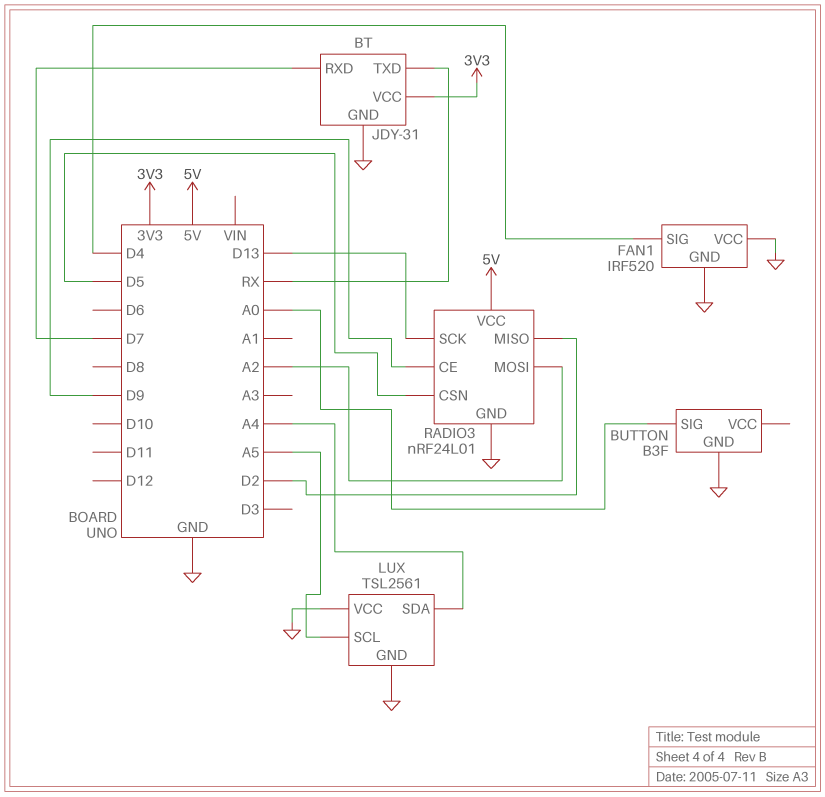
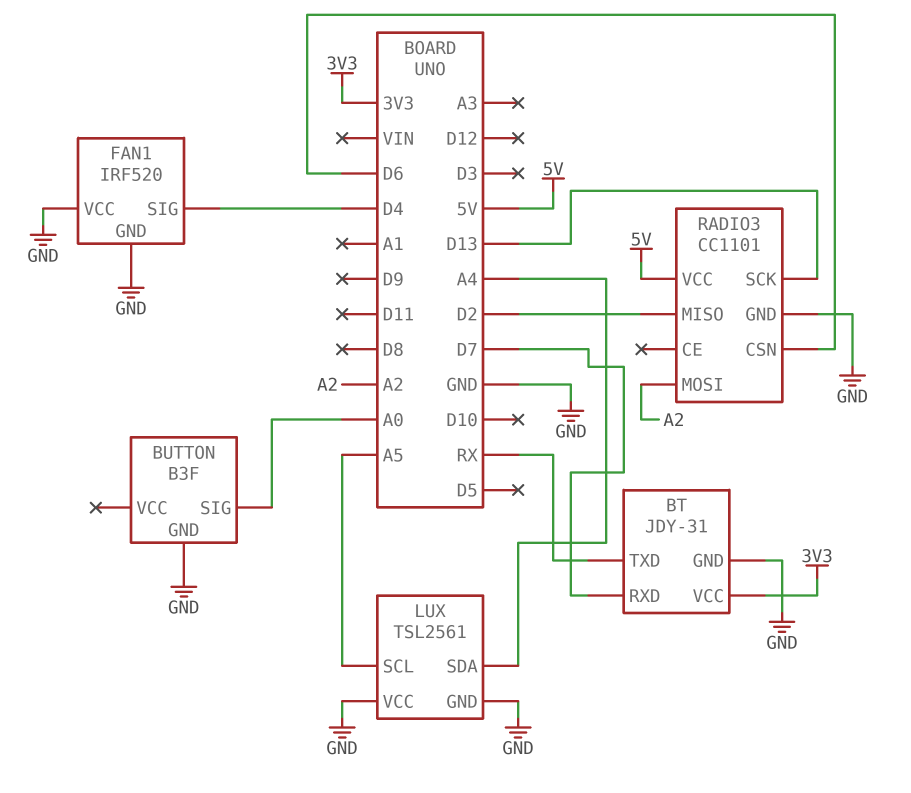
RADIO3: nRF24L01 -> CC1101
RADIO3 pin CE: D9 -> none
RADIO3 pin CSN: D5 -> D6

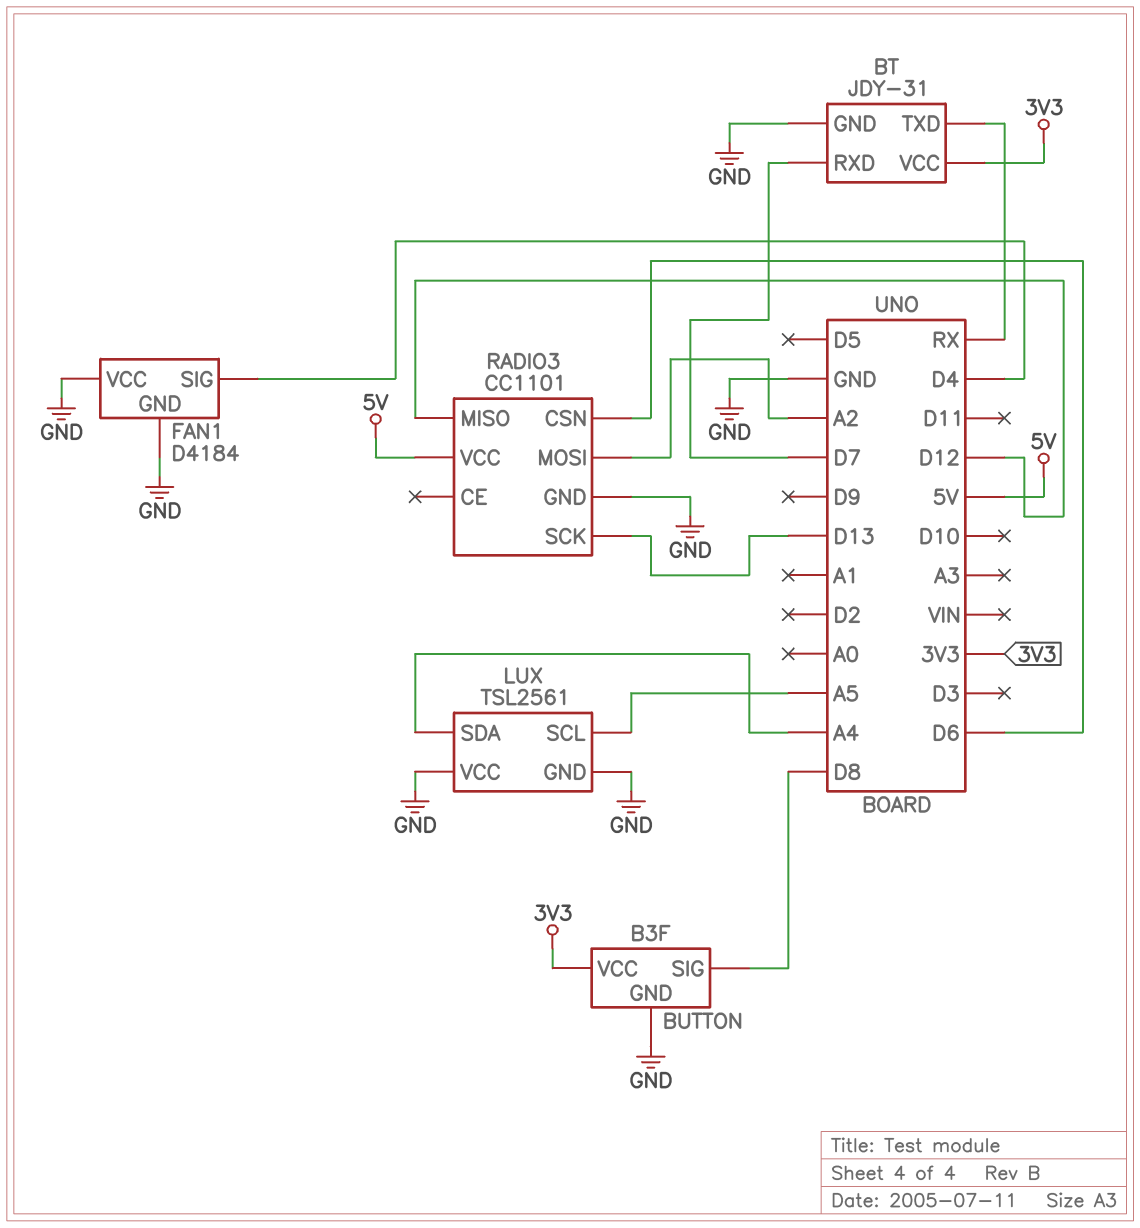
BUTTON pin SIG: A0 -> D8
BUTTON pin VCC: none -> 3V3
FAN1: IRF520 -> D4184
RADIO3 pin MISO: D2 -> D12

